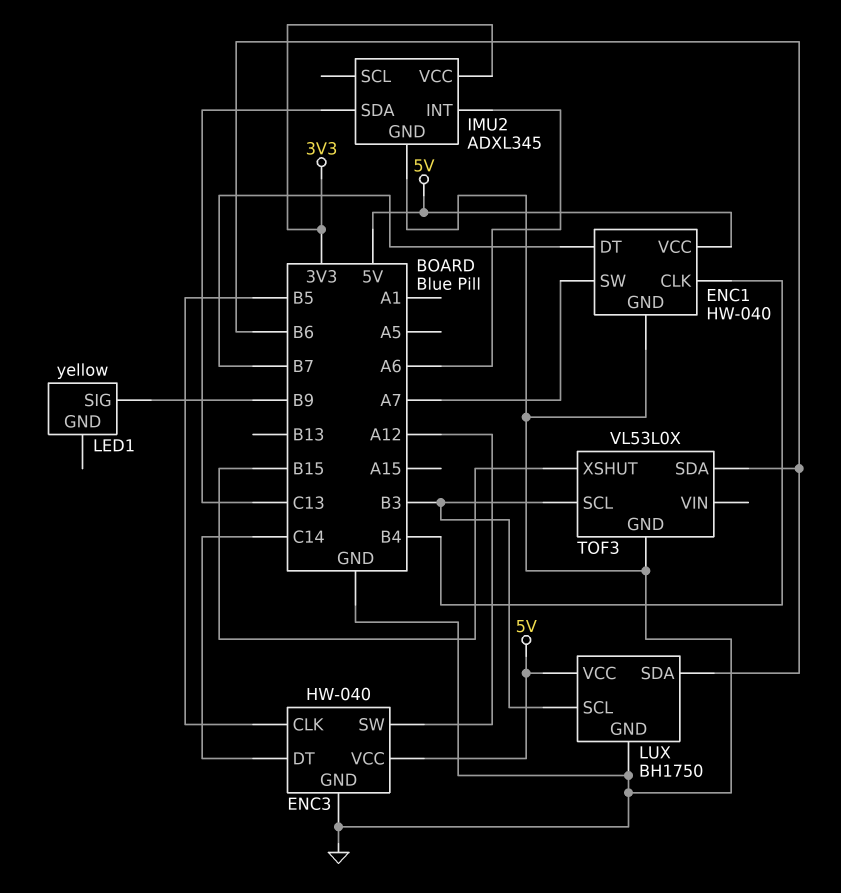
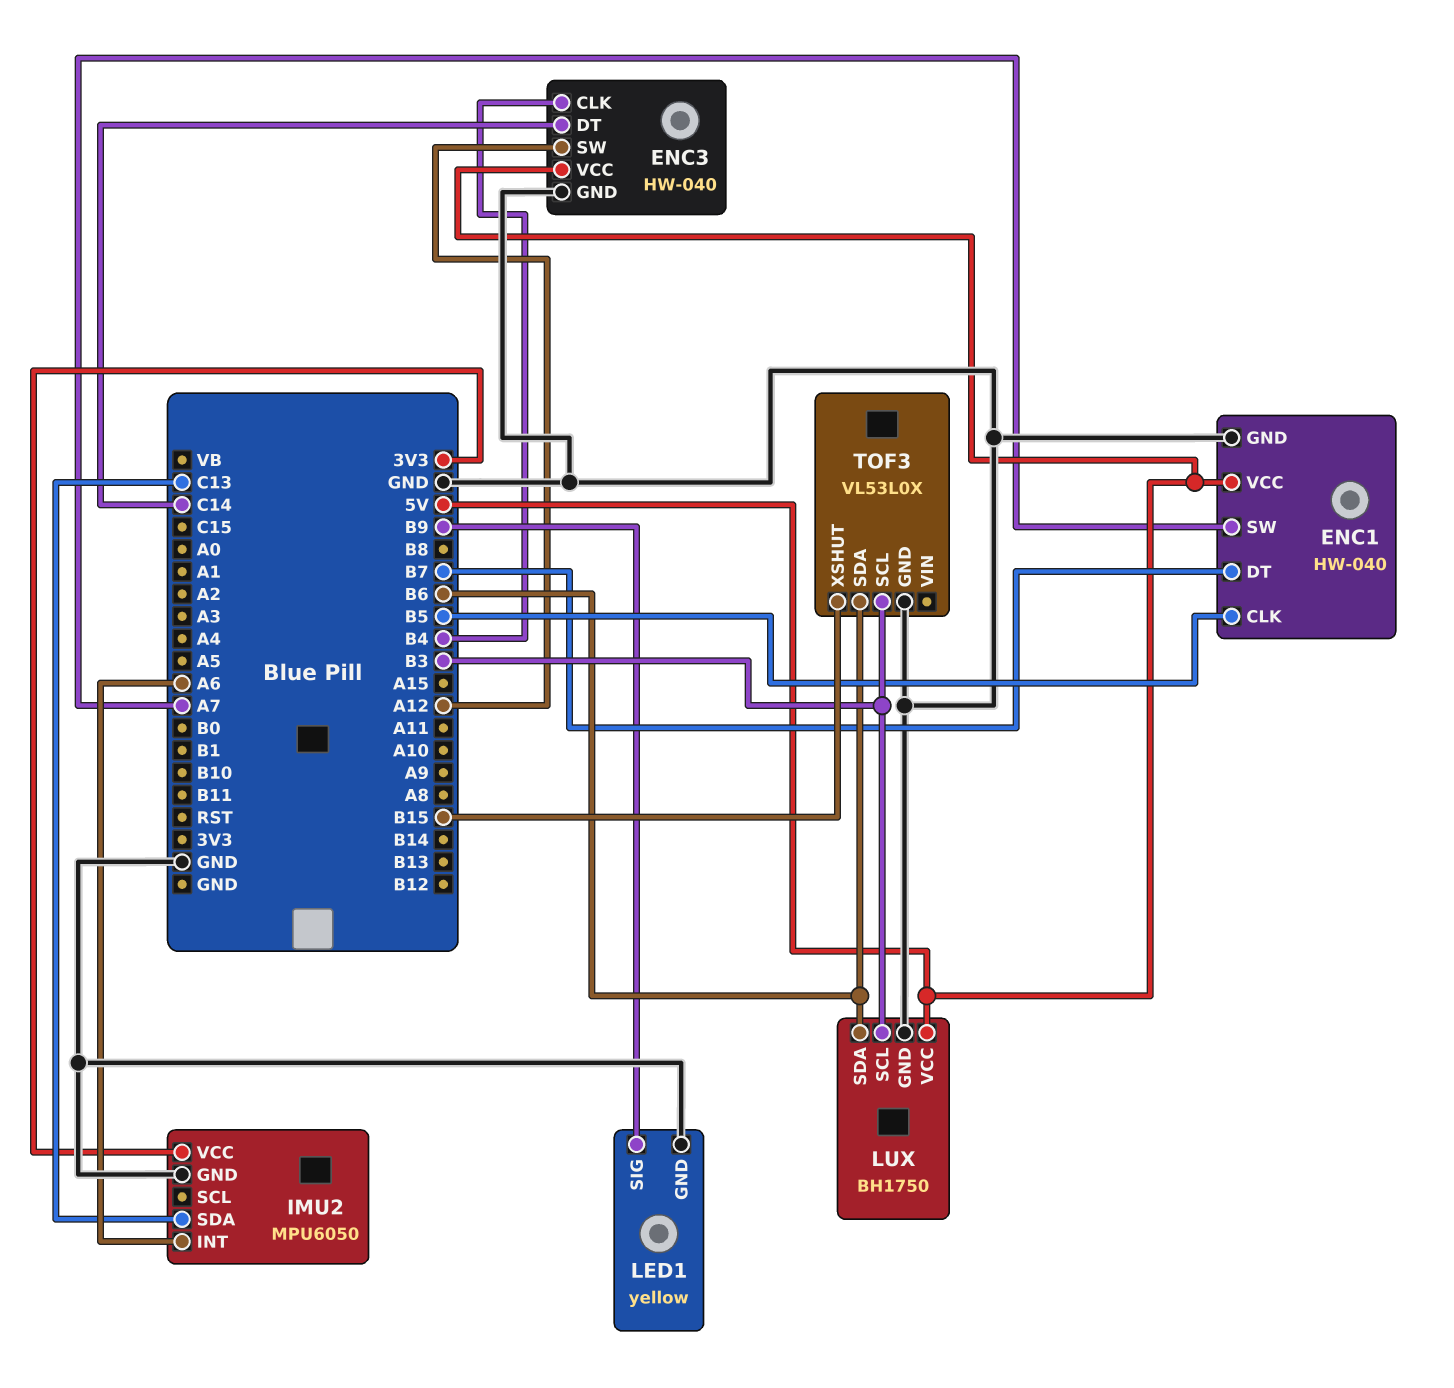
ENC1 pin CLK: B4 -> B5
ENC3 pin CLK: B5 -> B4
IMU2: ADXL345 -> MPU6050
LED1 pin GND: none -> GND

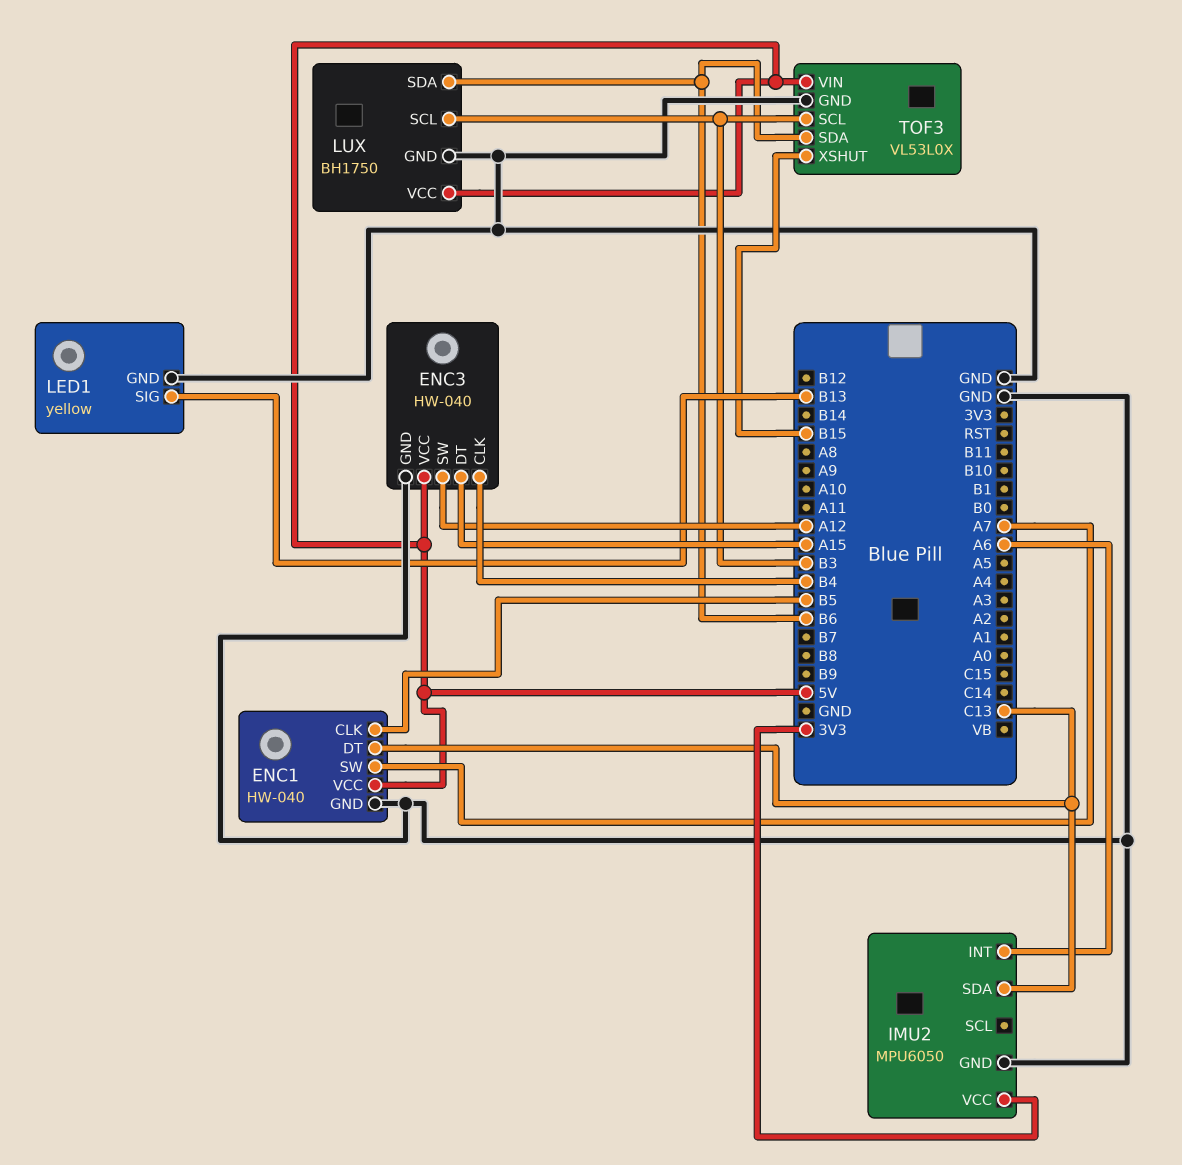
ENC1 pin DT: B7 -> C13
ENC3 pin DT: C14 -> A15
LED1 pin SIG: B9 -> B13
TOF3 pin VIN: none -> 5V

